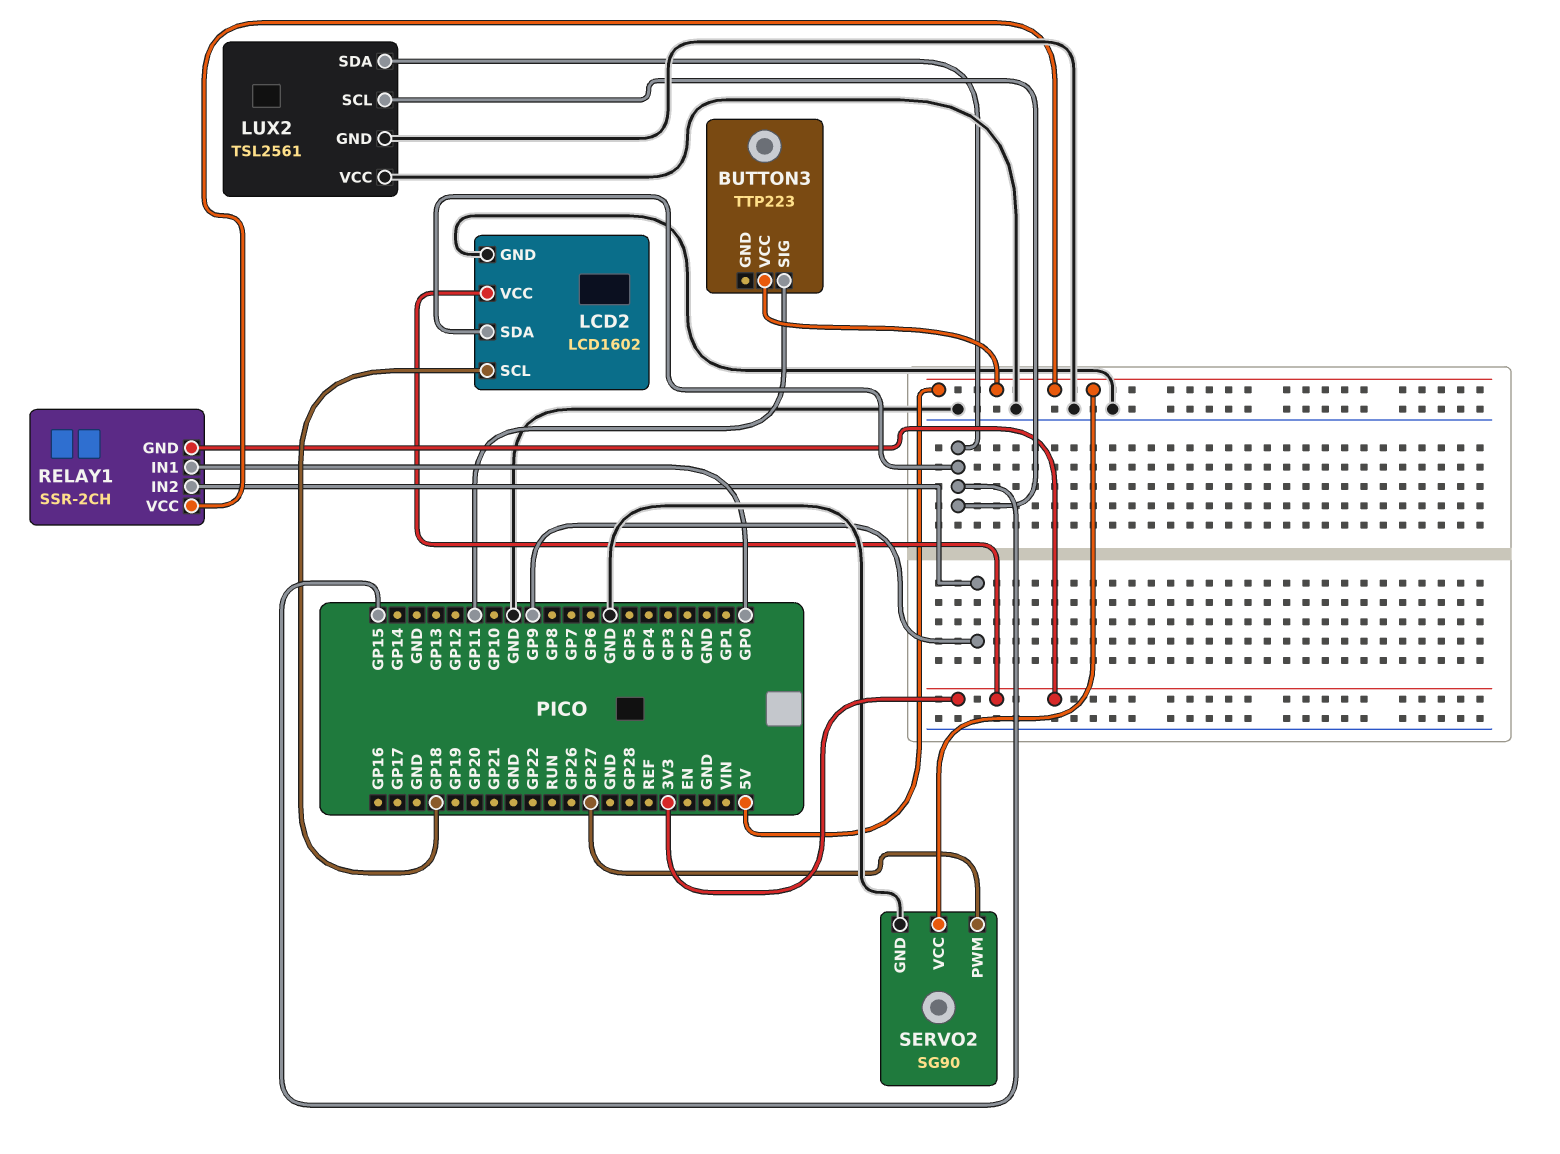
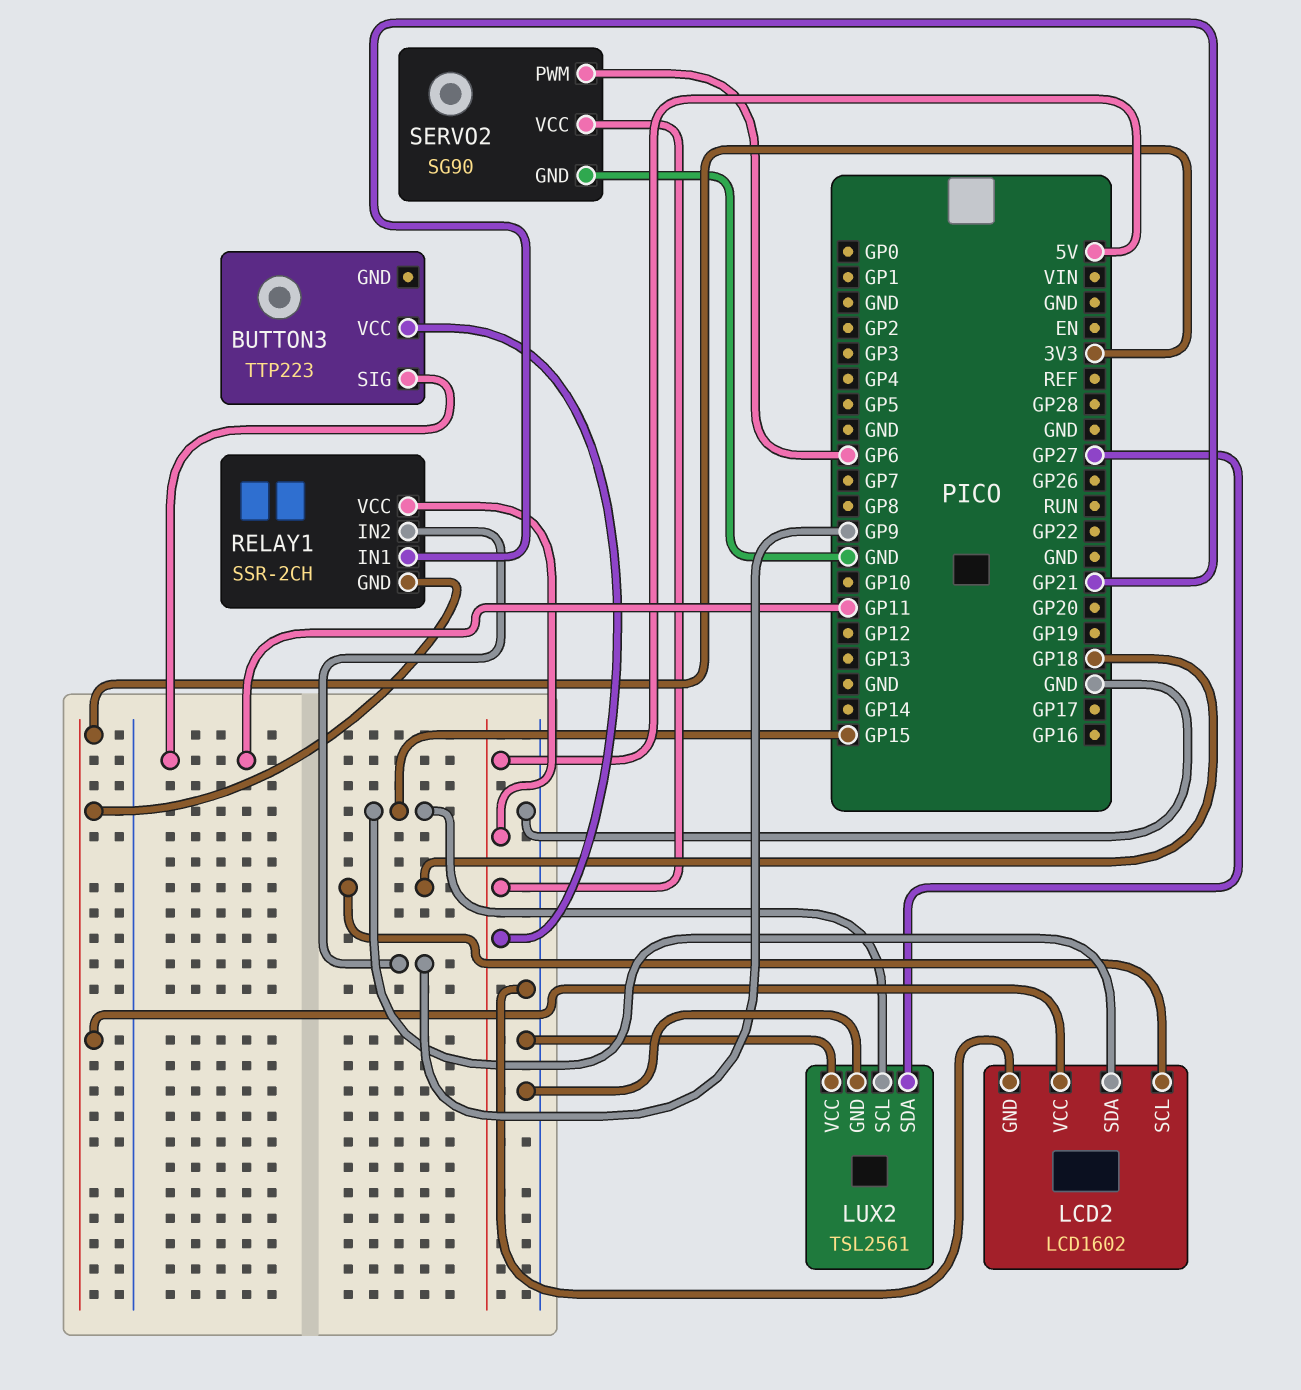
LUX2 pin SDA: GP15 -> GP27
RELAY1 pin IN1: GP0 -> GP21
SERVO2 pin PWM: GP27 -> GP6

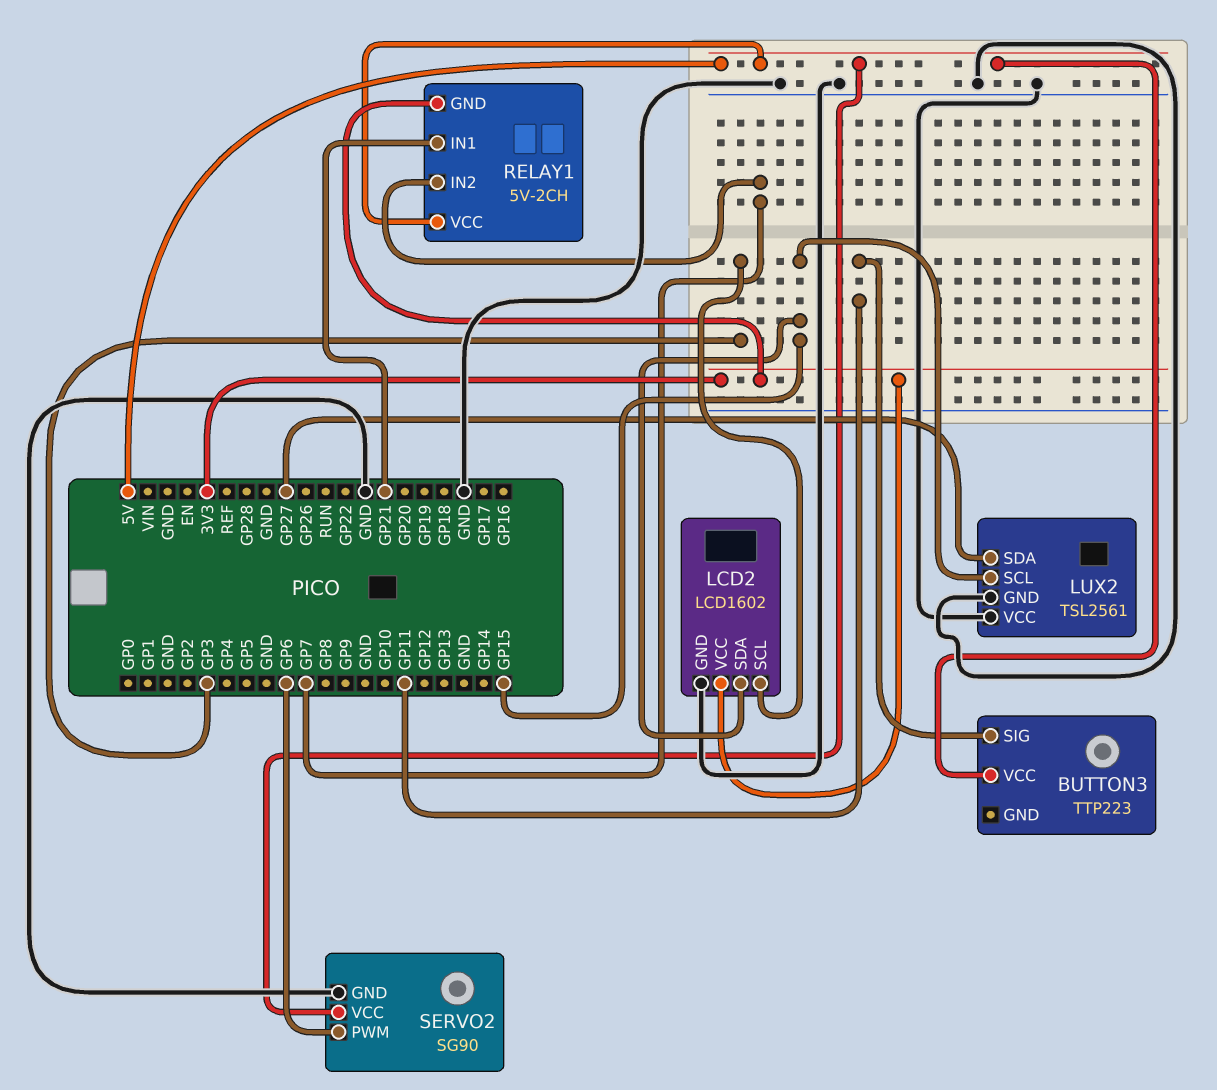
LCD2 pin SCL: GP18 -> GP3
RELAY1: SSR-2CH -> 5V-2CH
RELAY1 pin IN2: GP9 -> GP7

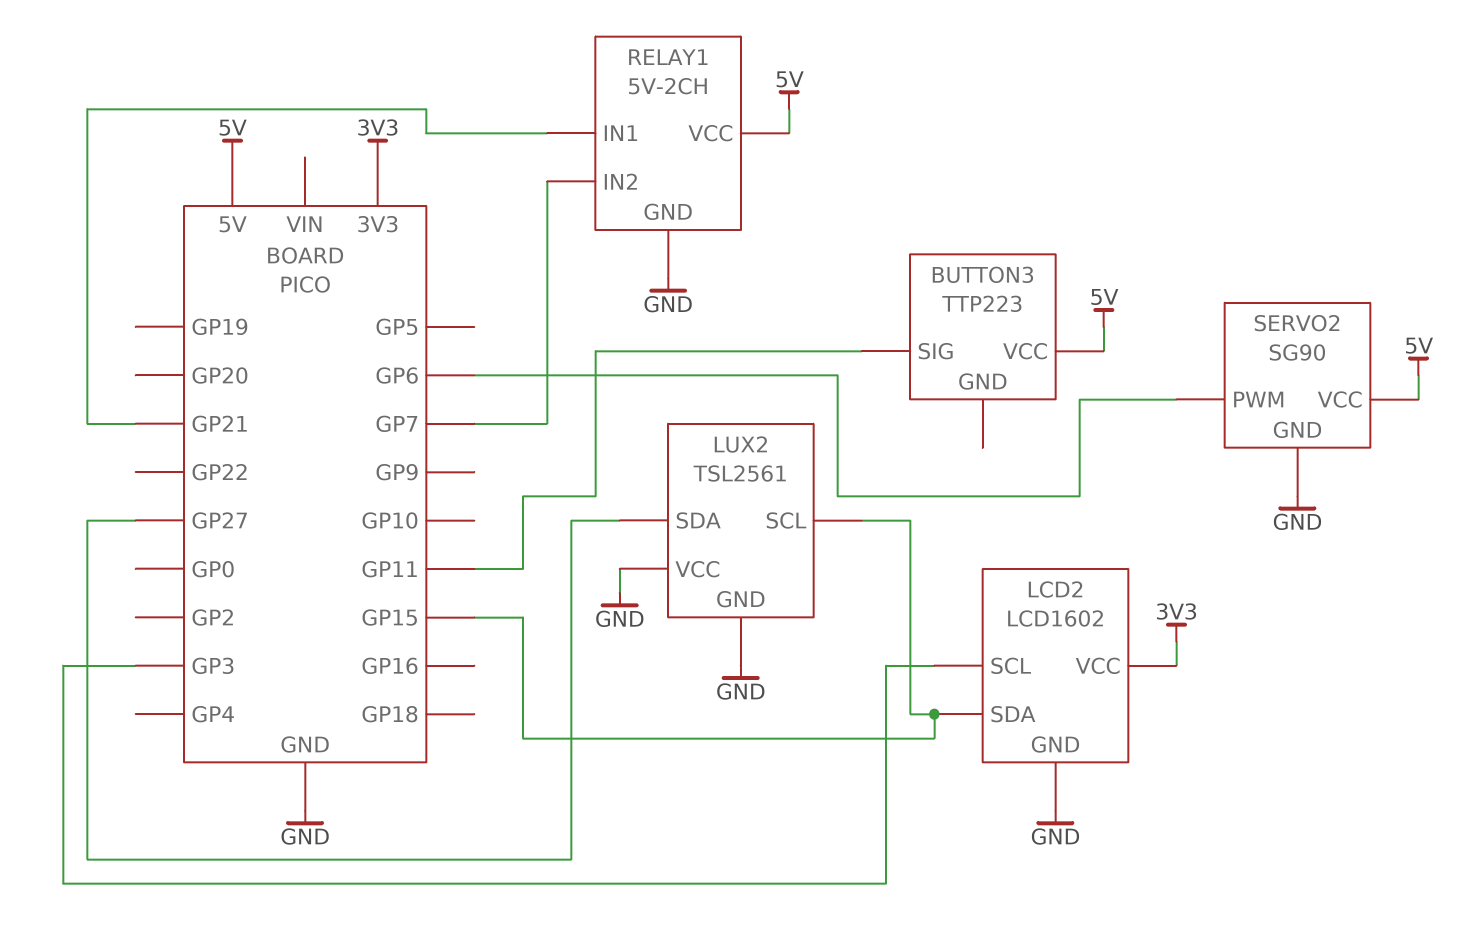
RELAY1 pin GND: 3V3 -> GND

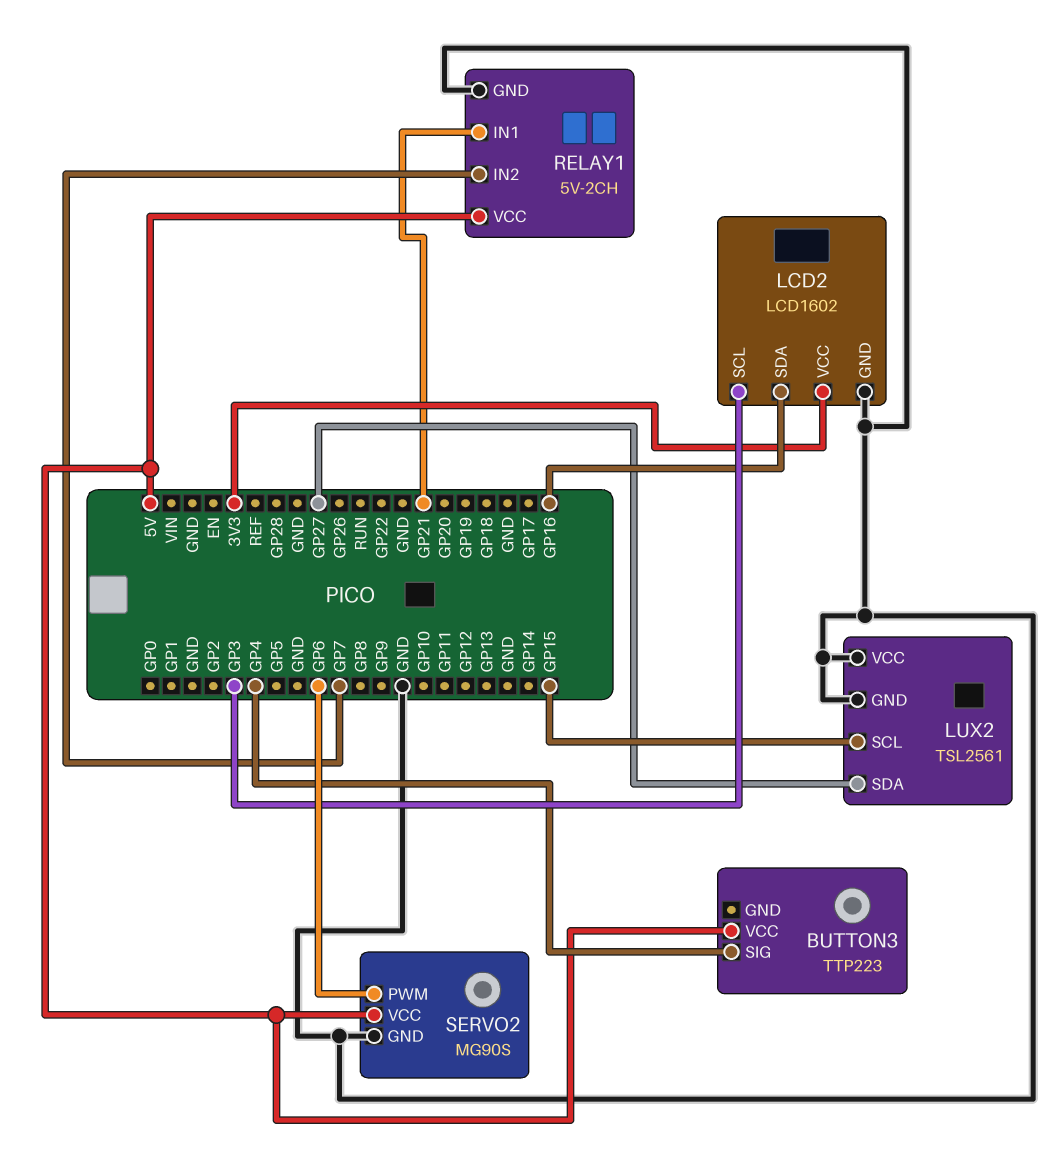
BUTTON3 pin SIG: GP11 -> GP4
LCD2 pin SDA: GP15 -> GP16
SERVO2: SG90 -> MG90S

